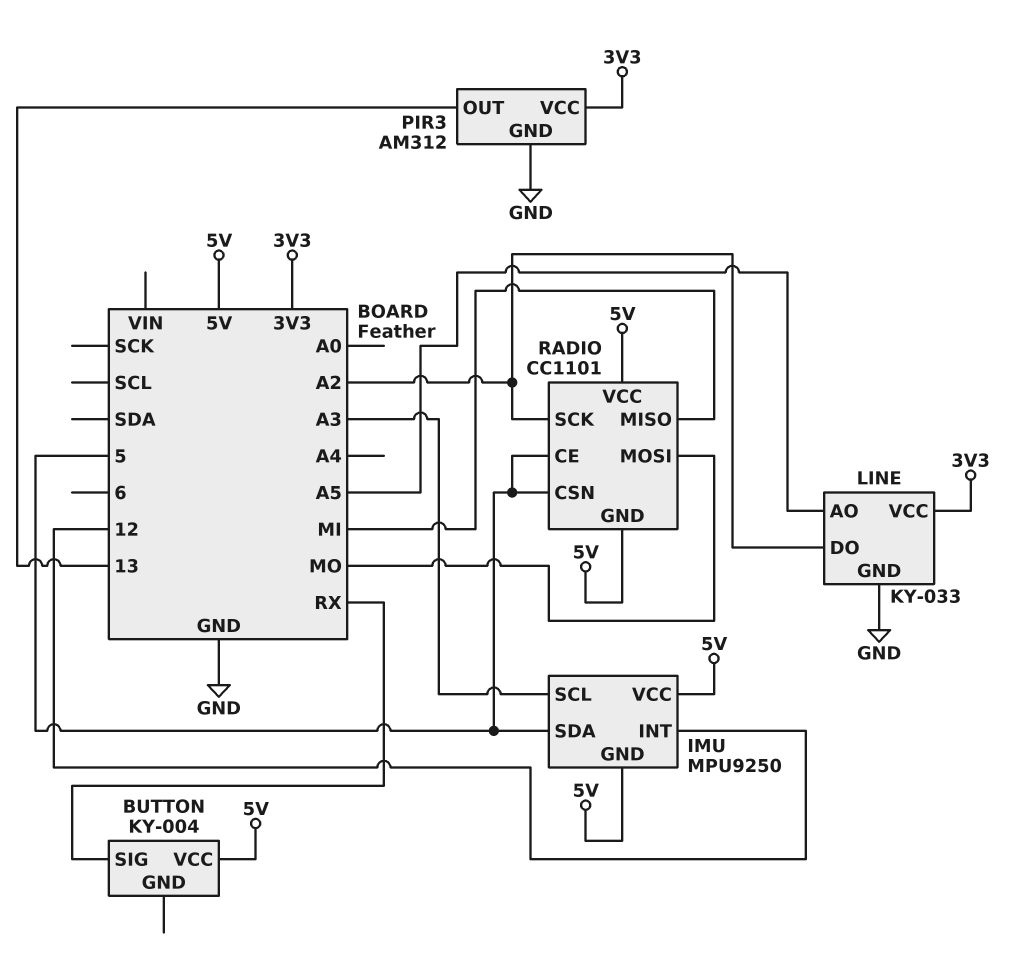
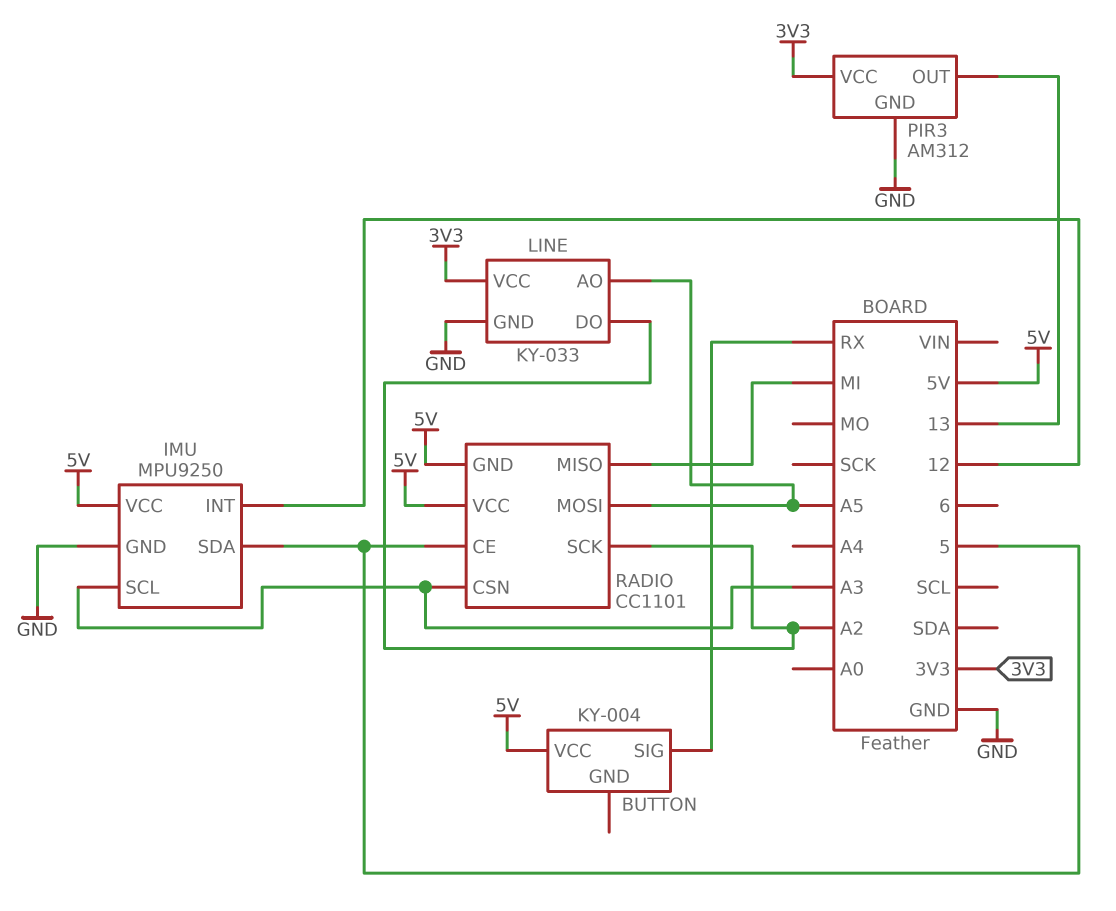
IMU pin GND: 5V -> GND
RADIO pin CSN: 5 -> A3
RADIO pin MOSI: MO -> A5

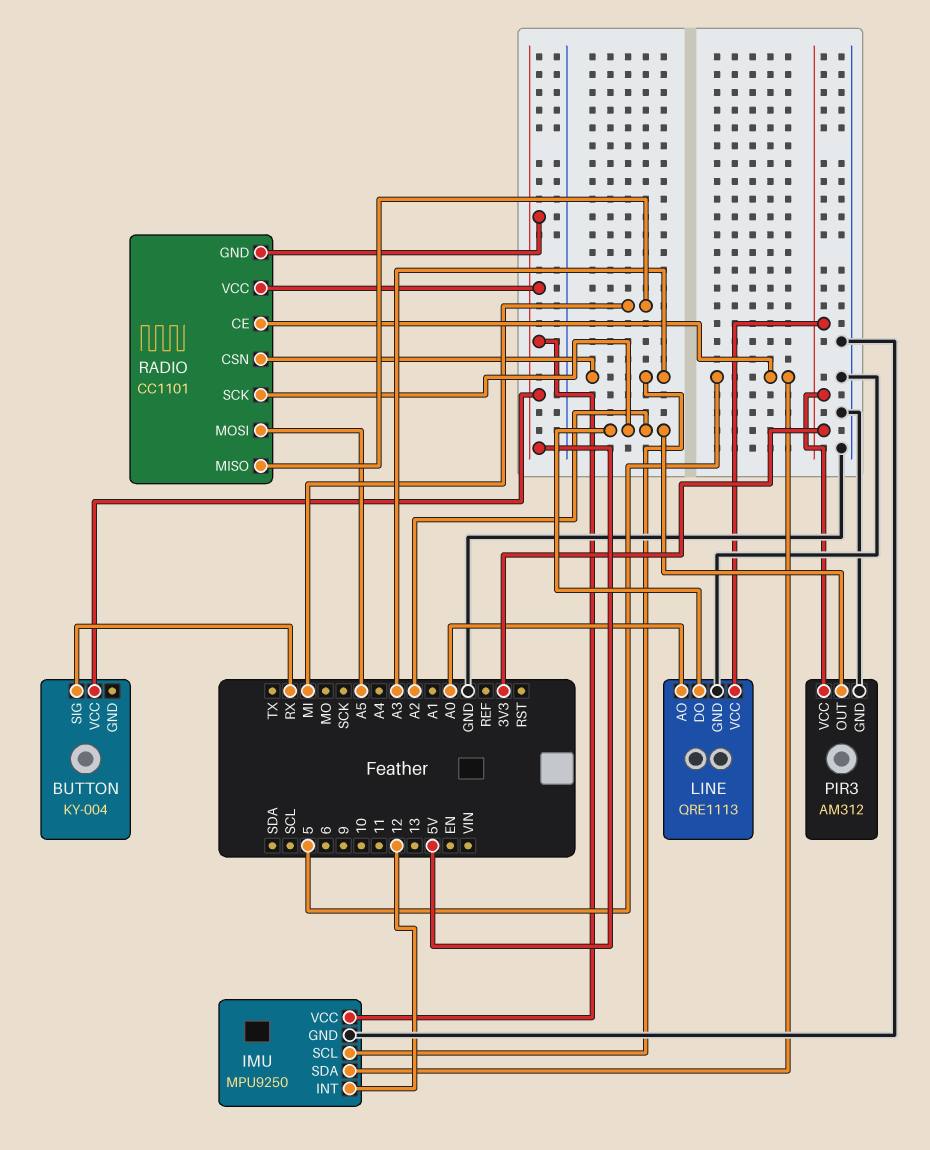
LINE: KY-033 -> QRE1113
LINE pin AO: A5 -> A0
PIR3 pin OUT: 13 -> A2

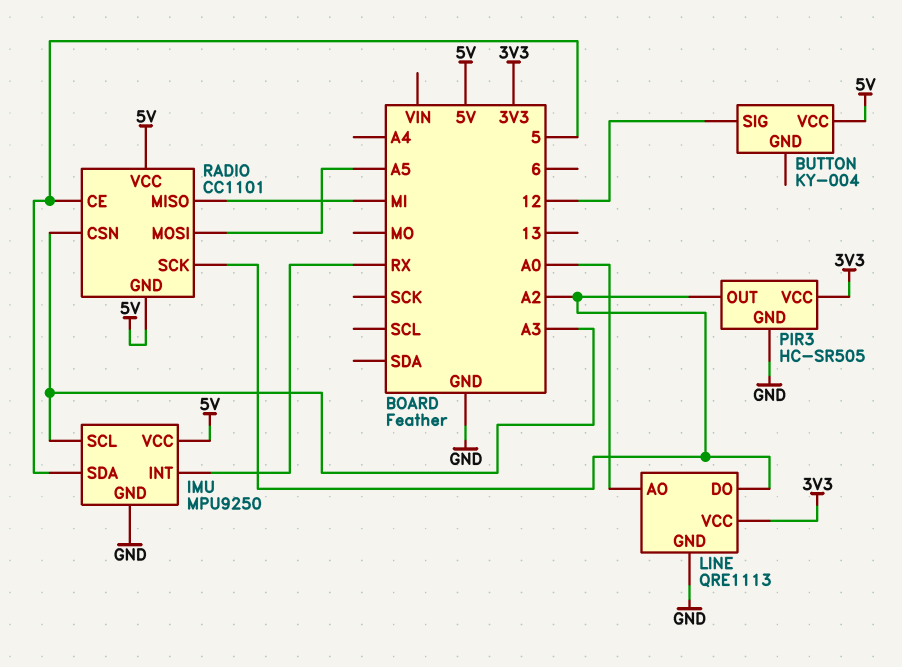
BUTTON pin SIG: RX -> 12
IMU pin INT: 12 -> RX
PIR3: AM312 -> HC-SR505

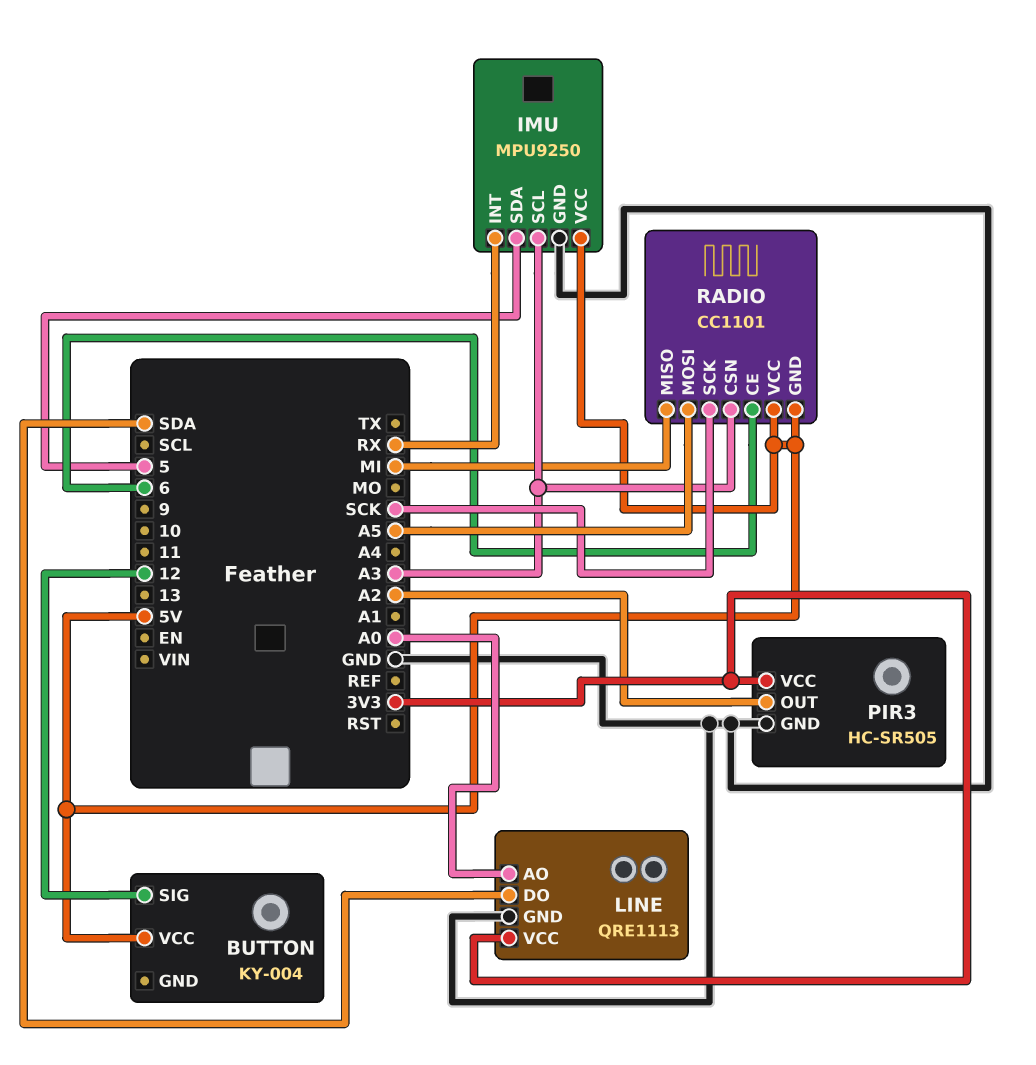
LINE pin DO: A2 -> SDA
RADIO pin CE: 5 -> 6
RADIO pin SCK: A2 -> SCK

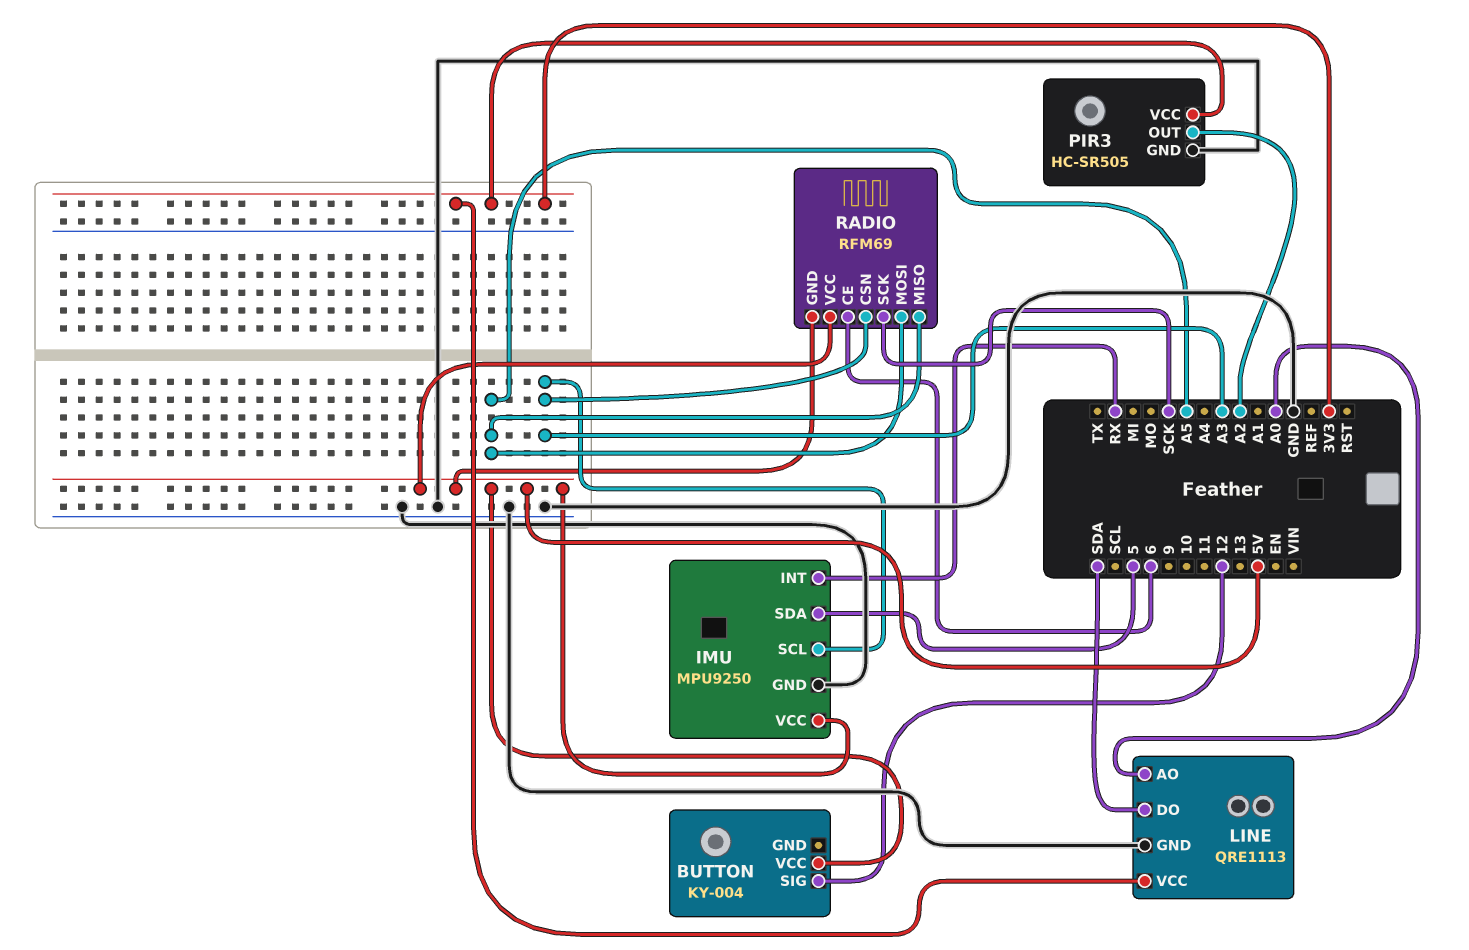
RADIO: CC1101 -> RFM69
RADIO pin MISO: MI -> A5

